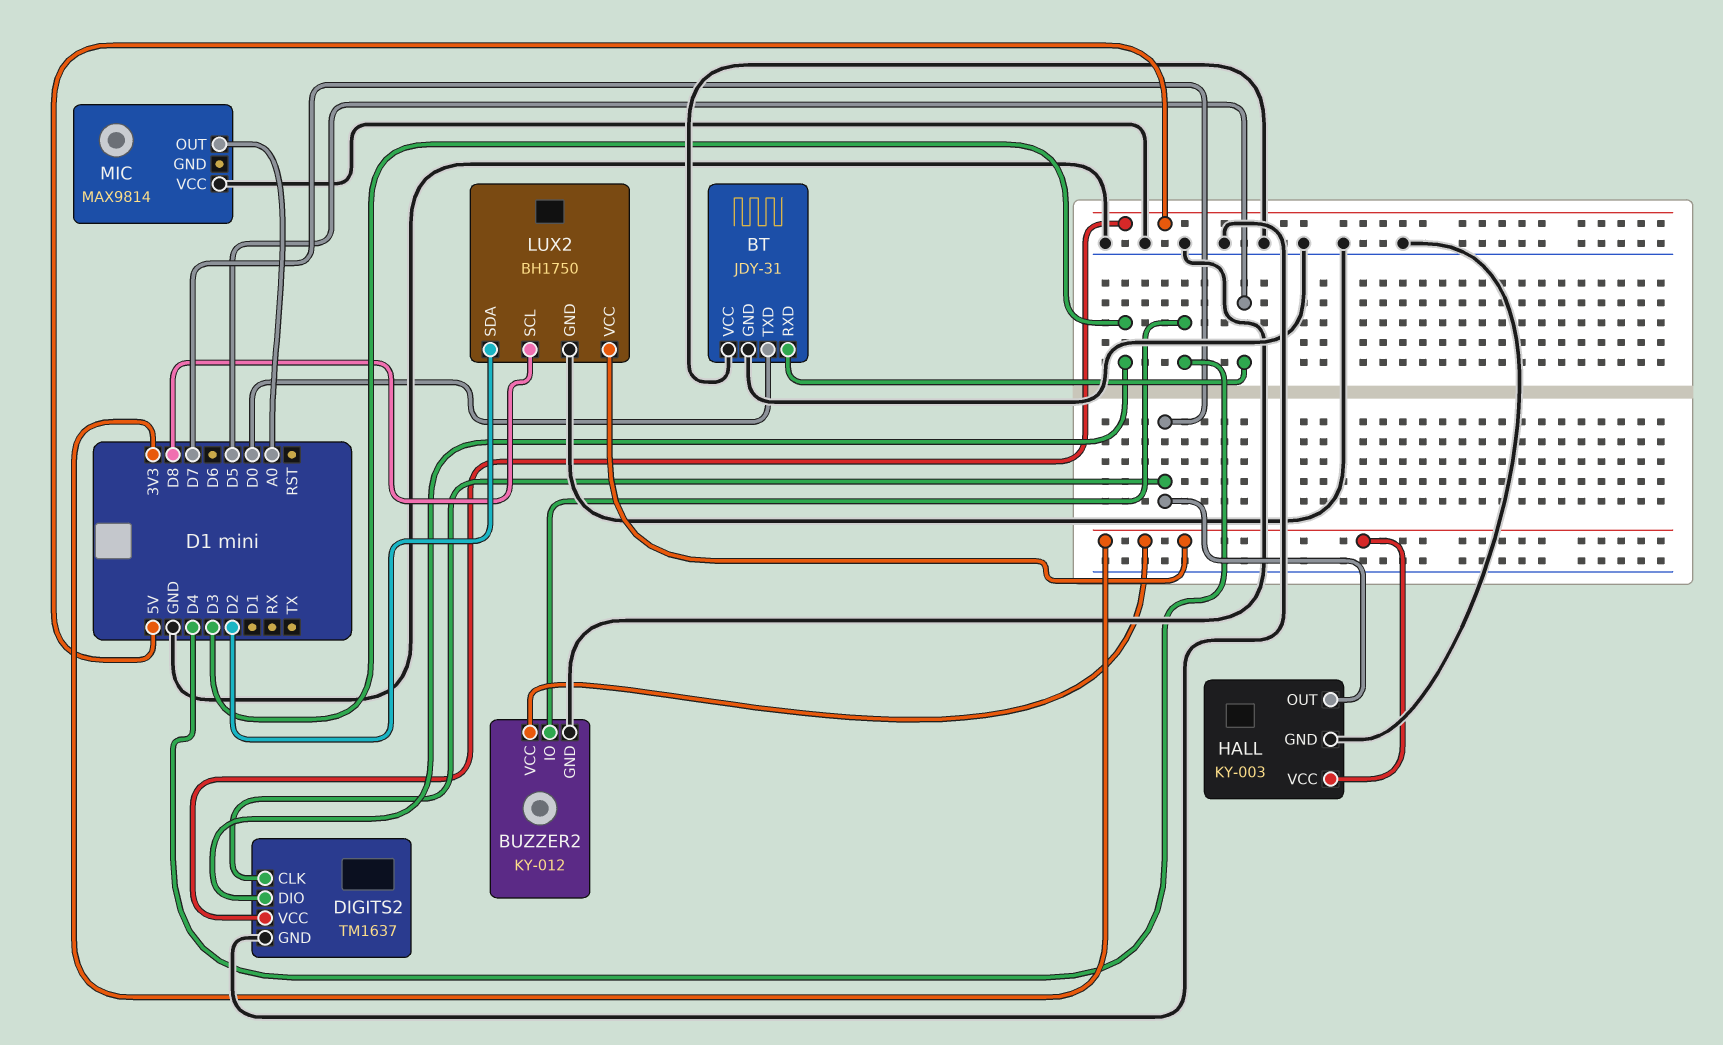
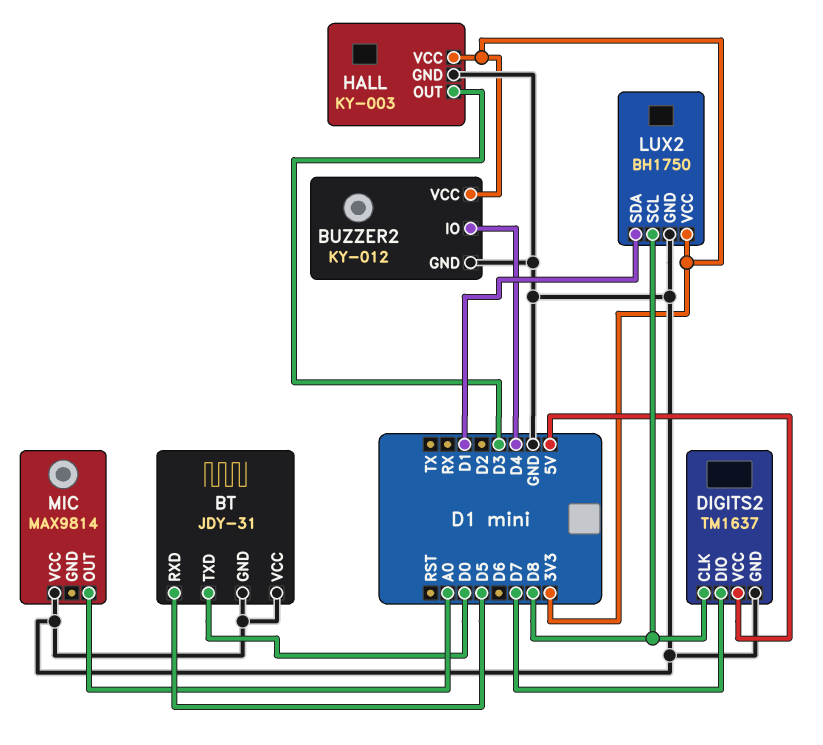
DIGITS2 pin CLK: D7 -> D8
DIGITS2 pin DIO: D3 -> D7
HALL pin OUT: D7 -> D3
LUX2 pin SDA: D2 -> D1

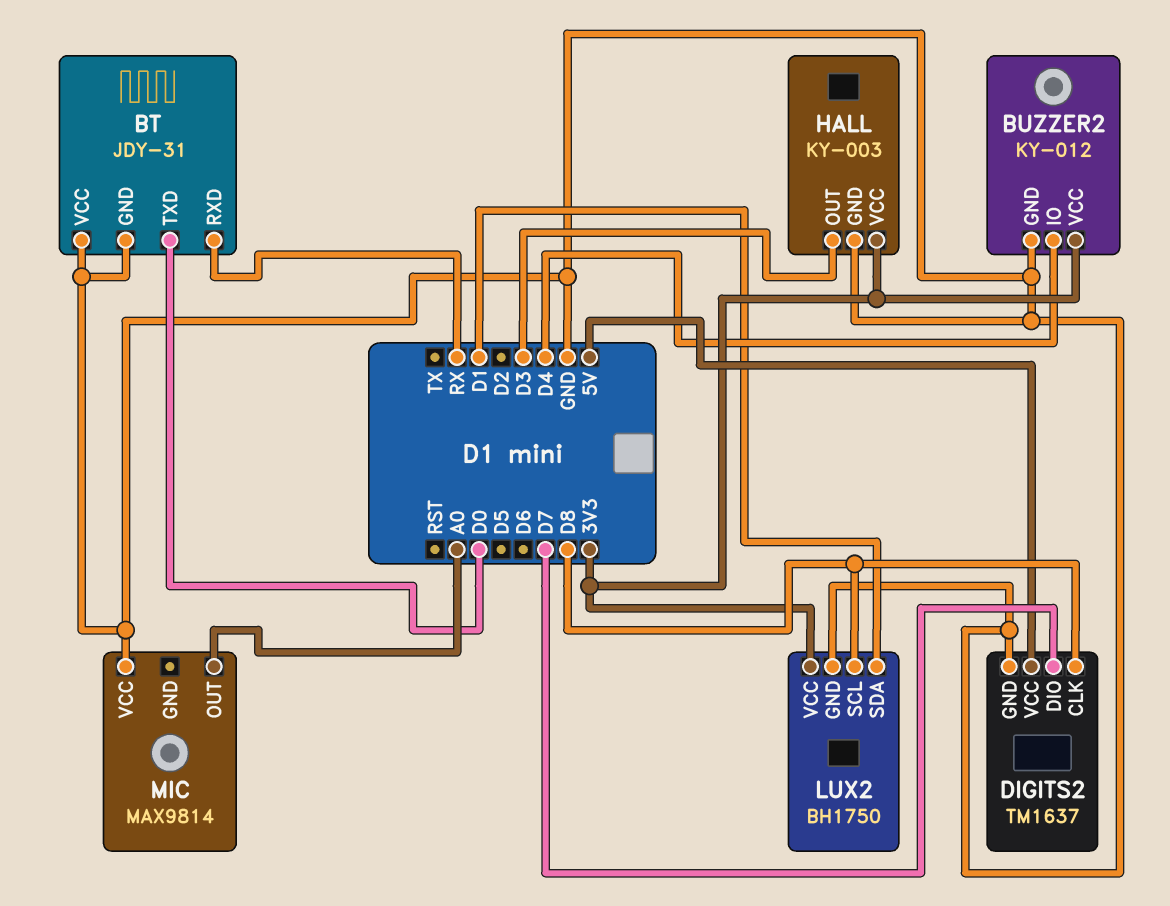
BT pin RXD: D5 -> RX

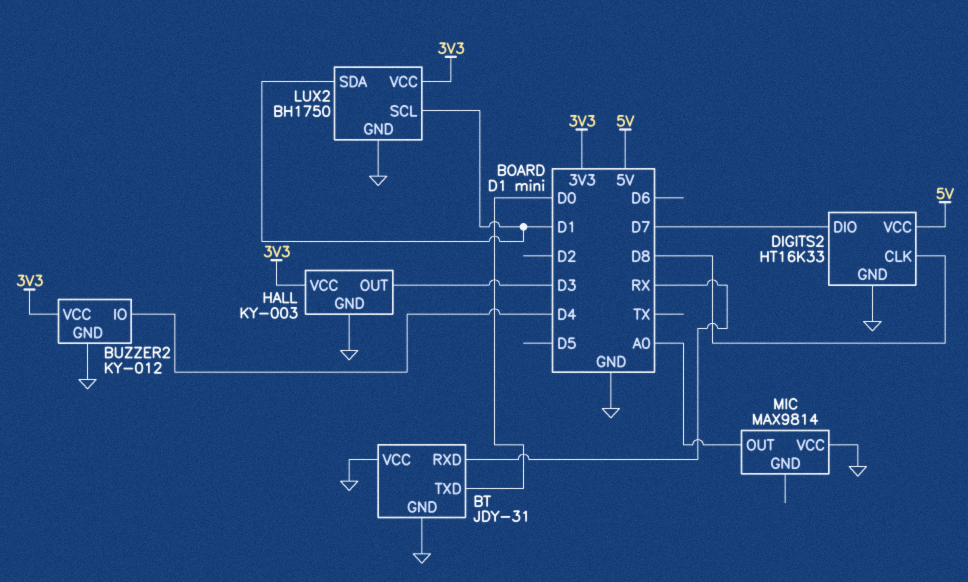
DIGITS2: TM1637 -> HT16K33
LUX2 pin SCL: D8 -> D1

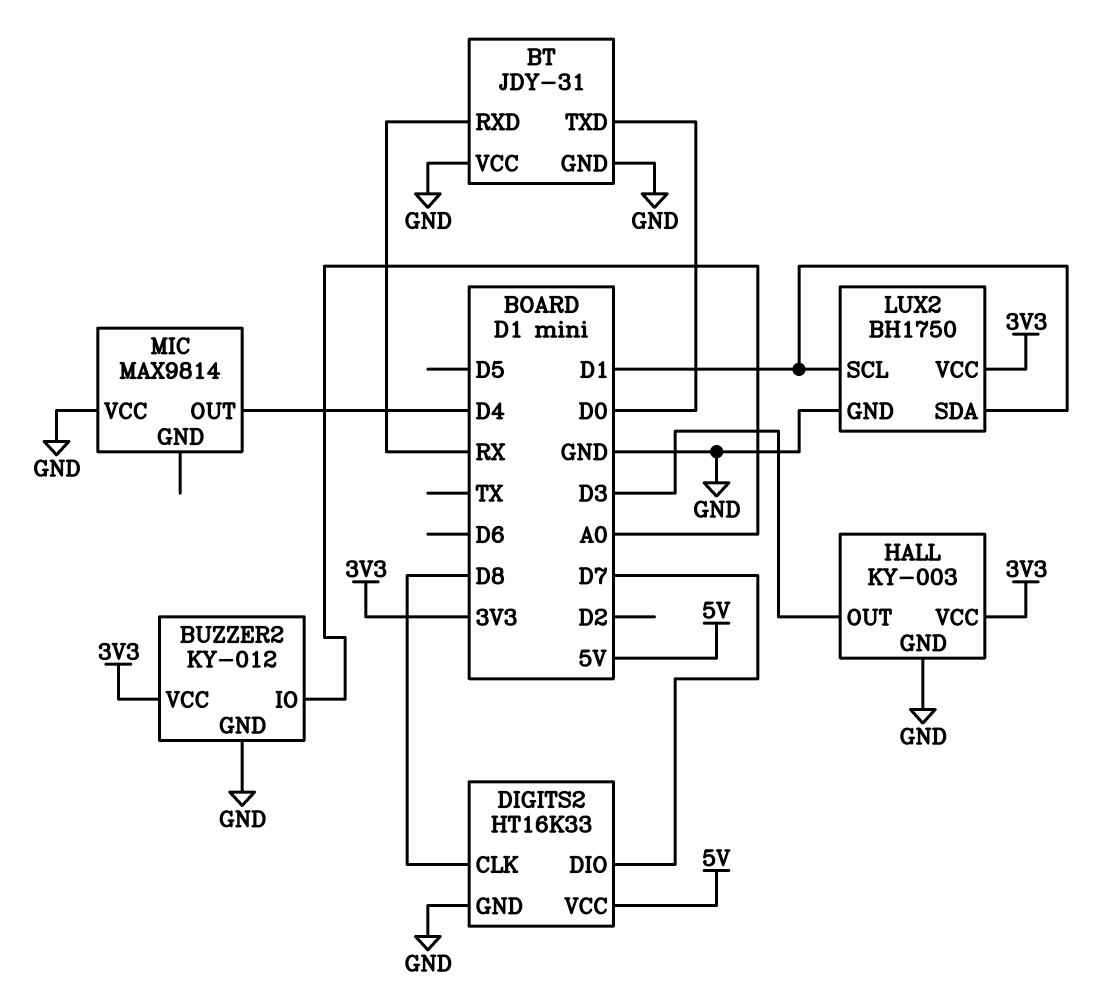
BUZZER2 pin IO: D4 -> A0
MIC pin OUT: A0 -> D4

